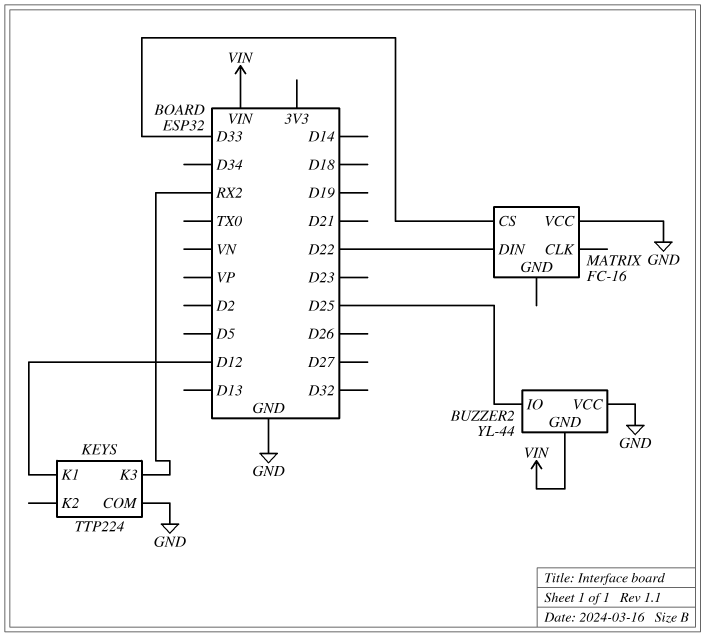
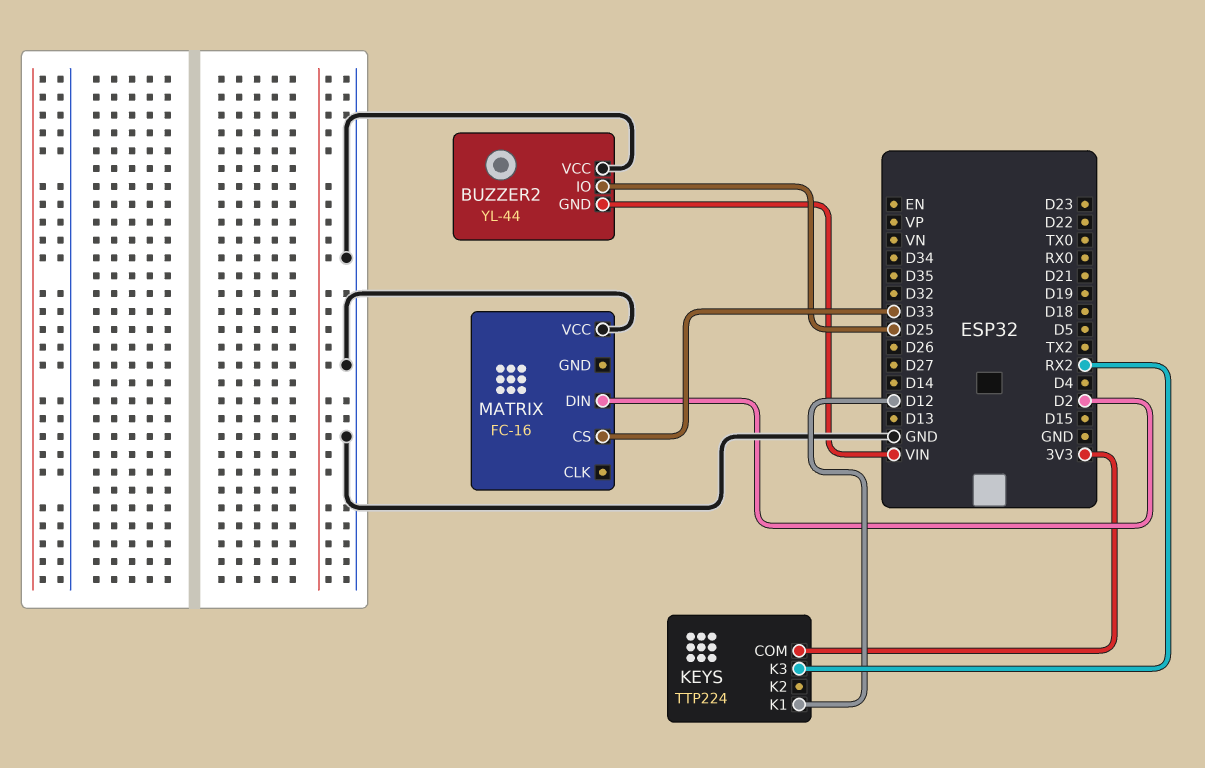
KEYS pin COM: GND -> 3V3
MATRIX pin DIN: D22 -> D2

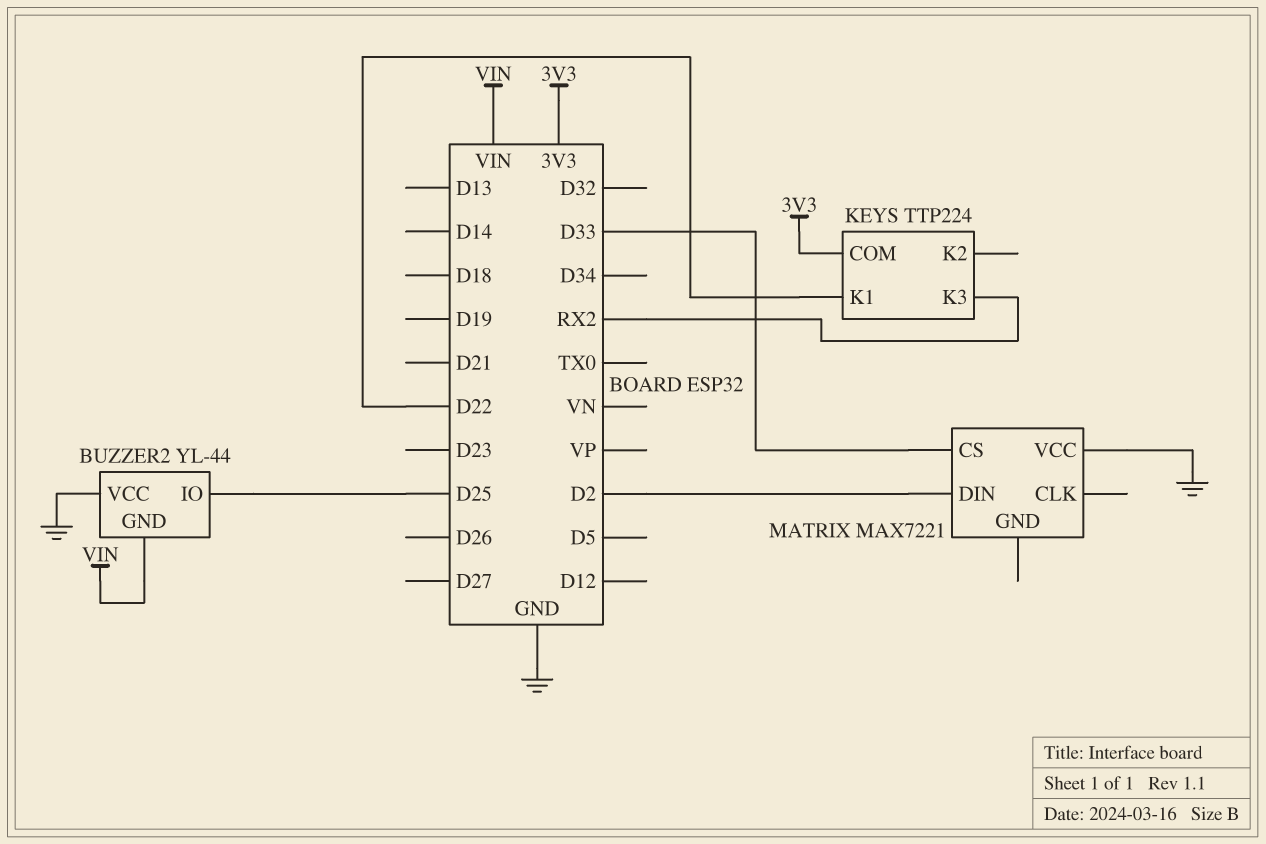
KEYS pin K1: D12 -> D22
MATRIX: FC-16 -> MAX7221

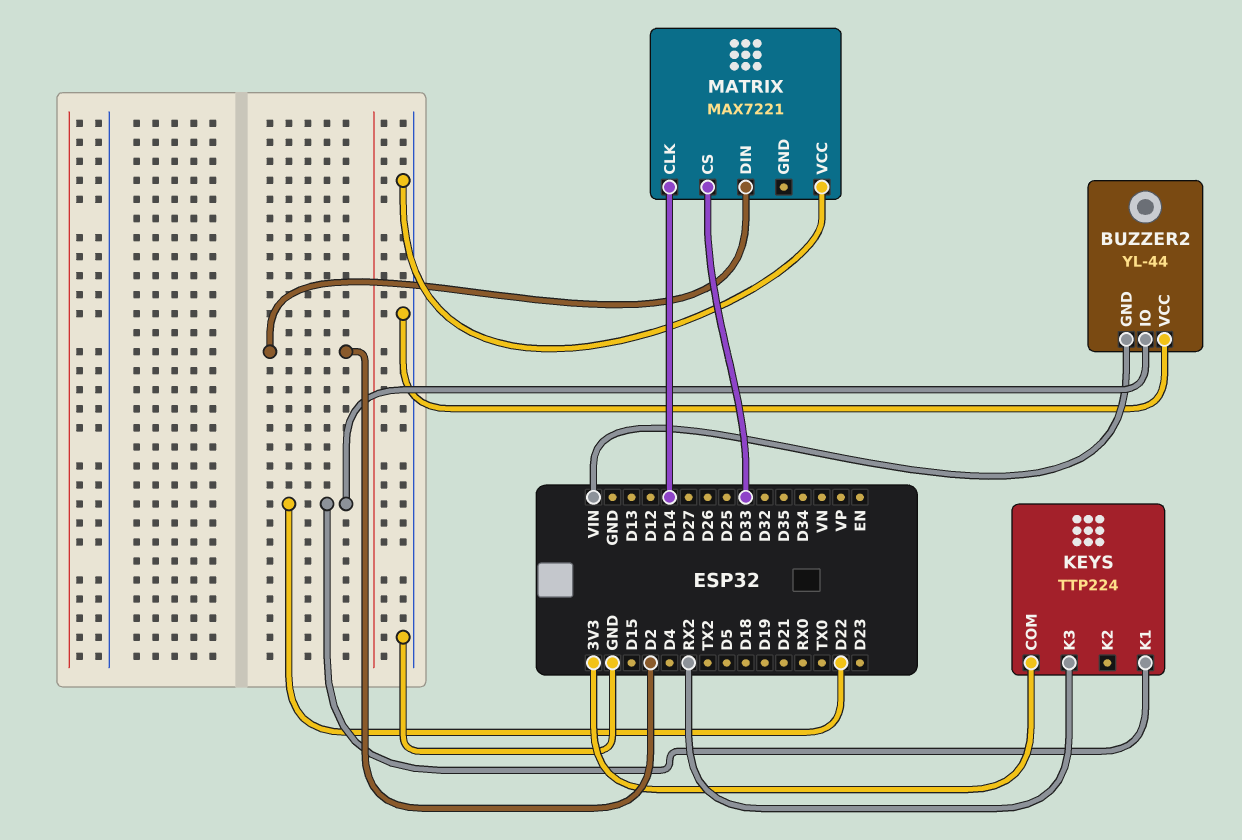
BUZZER2 pin IO: D25 -> D22
MATRIX pin CLK: none -> D14

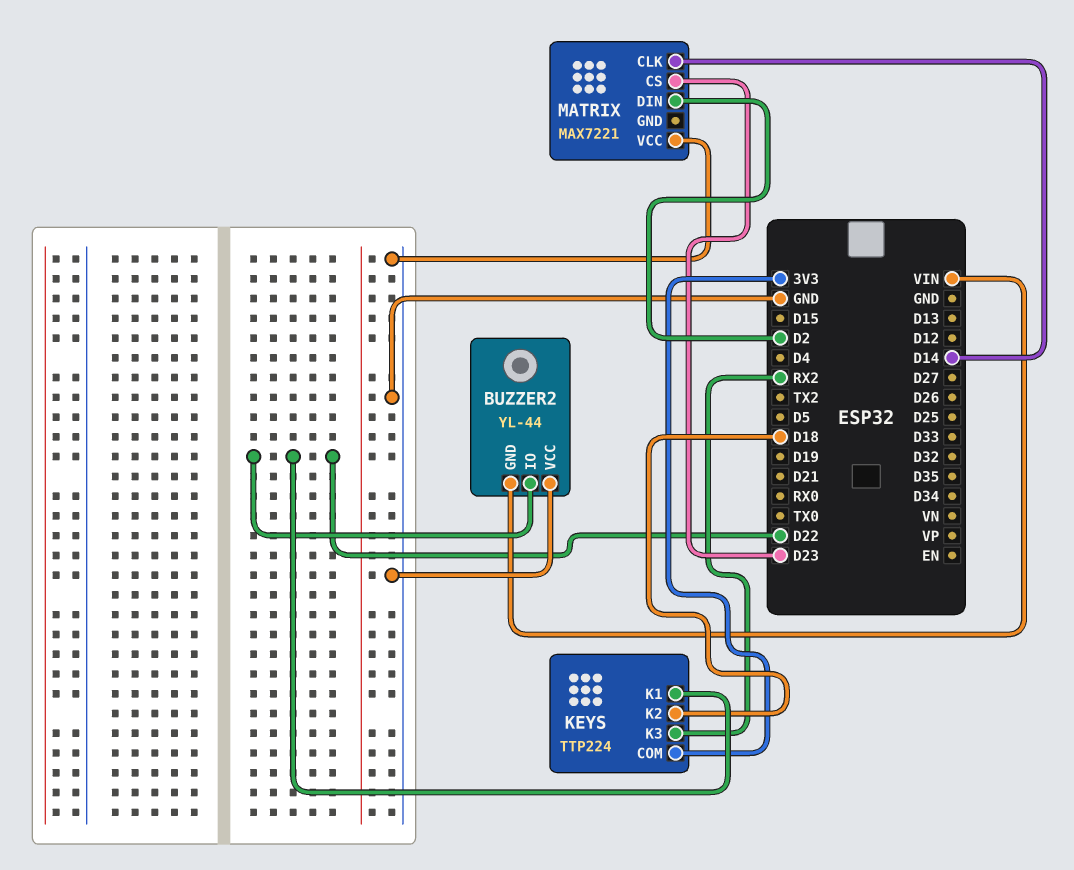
KEYS pin K2: none -> D18
MATRIX pin CS: D33 -> D23

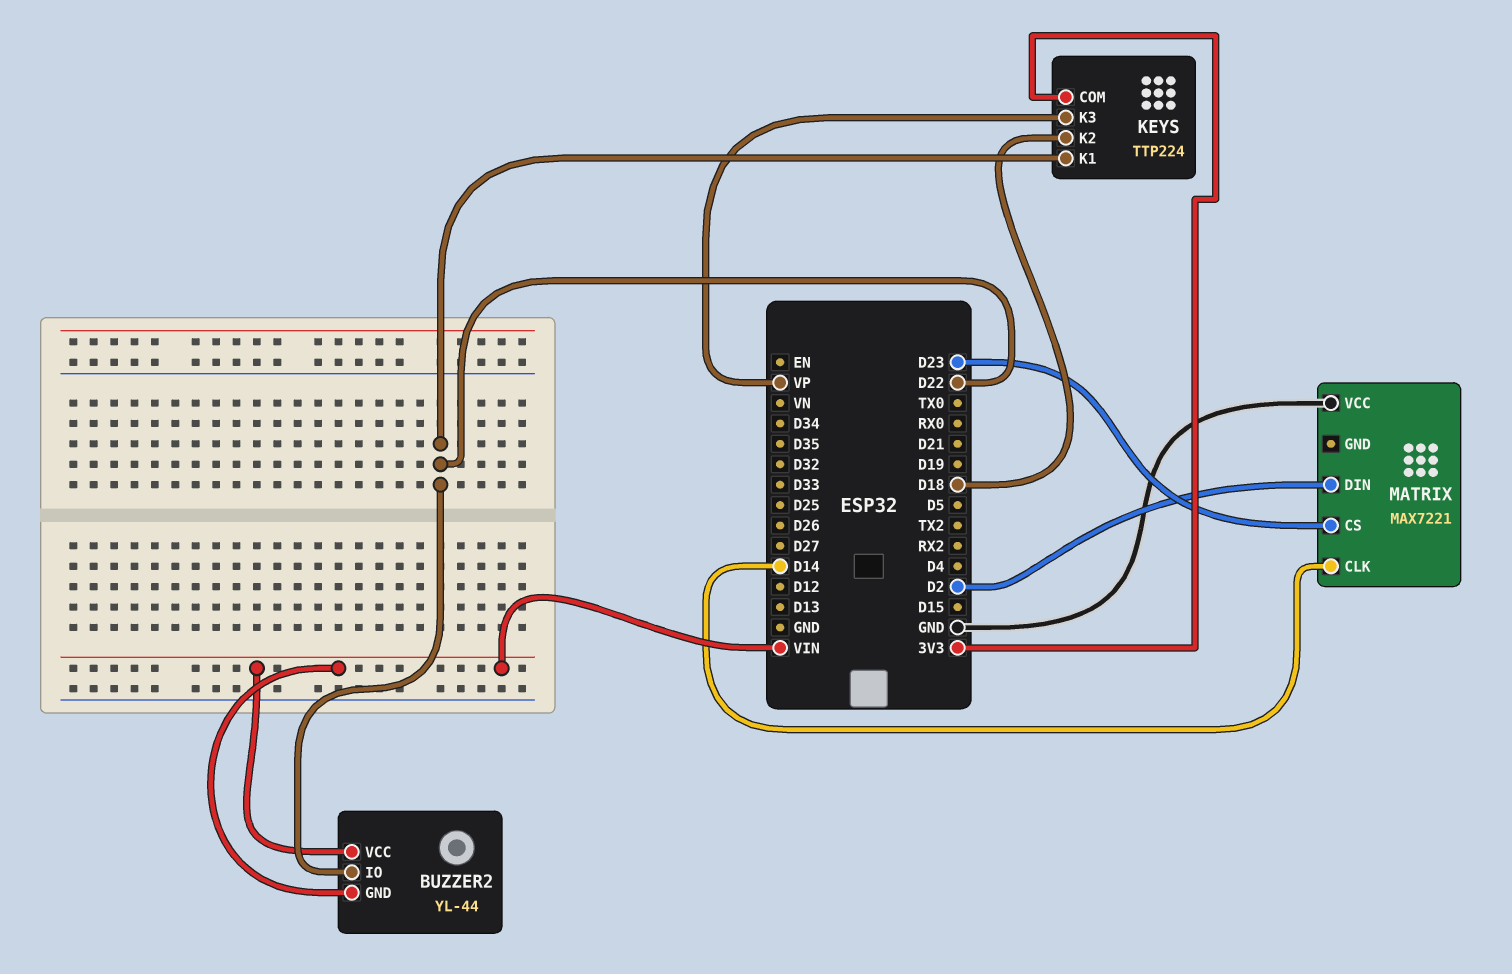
BUZZER2 pin VCC: GND -> VIN
KEYS pin K3: RX2 -> VP

